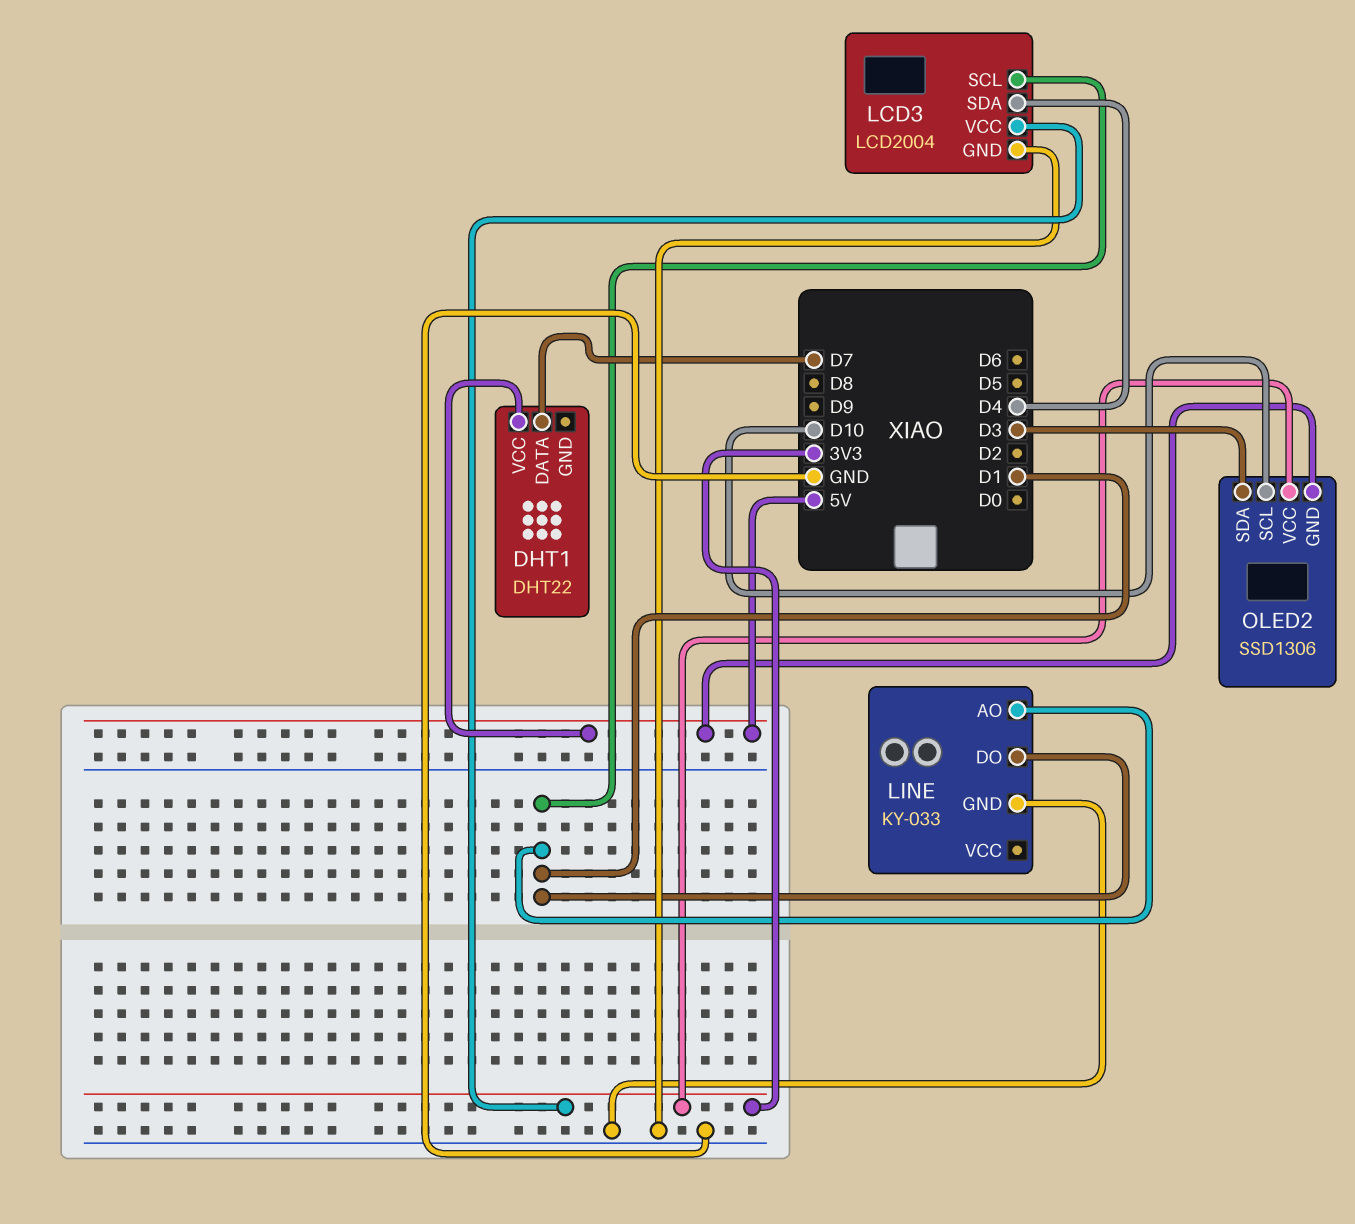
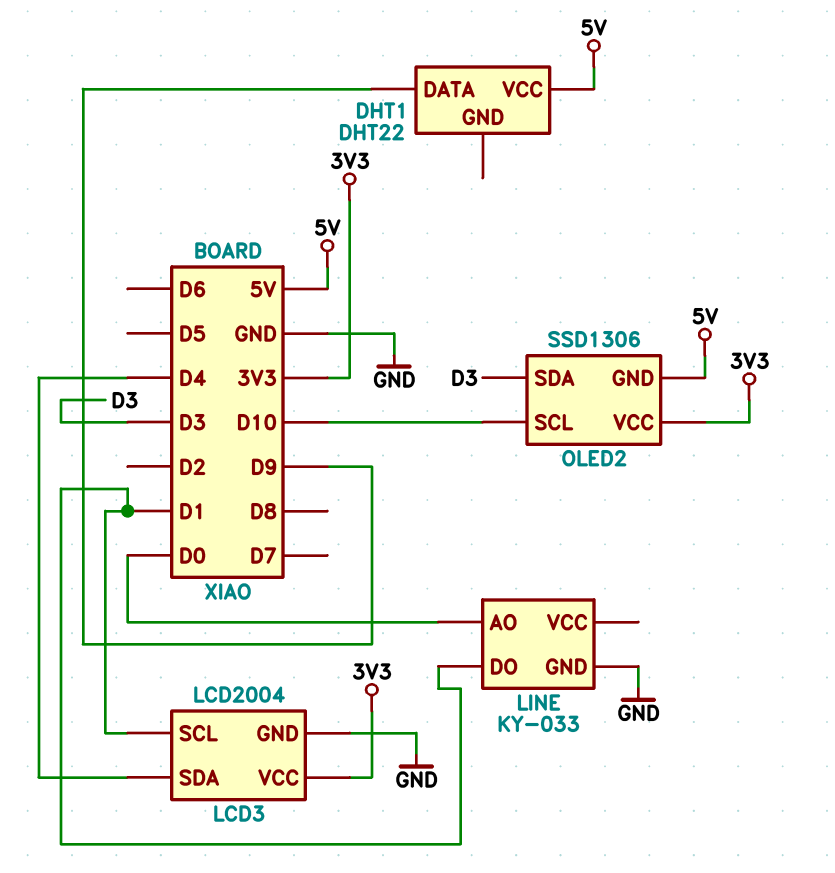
DHT1 pin DATA: D7 -> D9
LINE pin AO: D1 -> D0

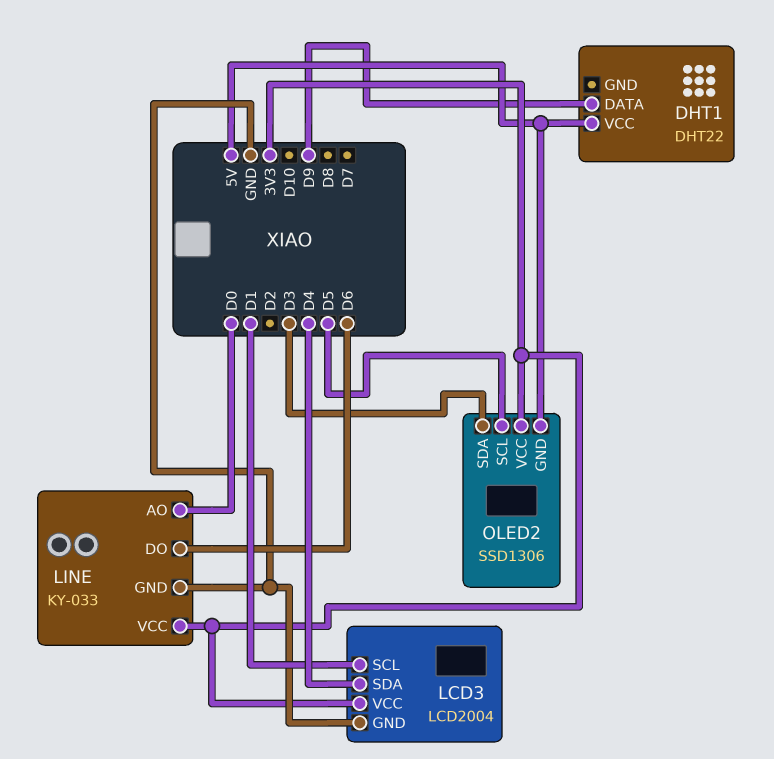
LINE pin DO: D1 -> D6
LINE pin VCC: none -> 3V3
OLED2 pin SCL: D10 -> D5

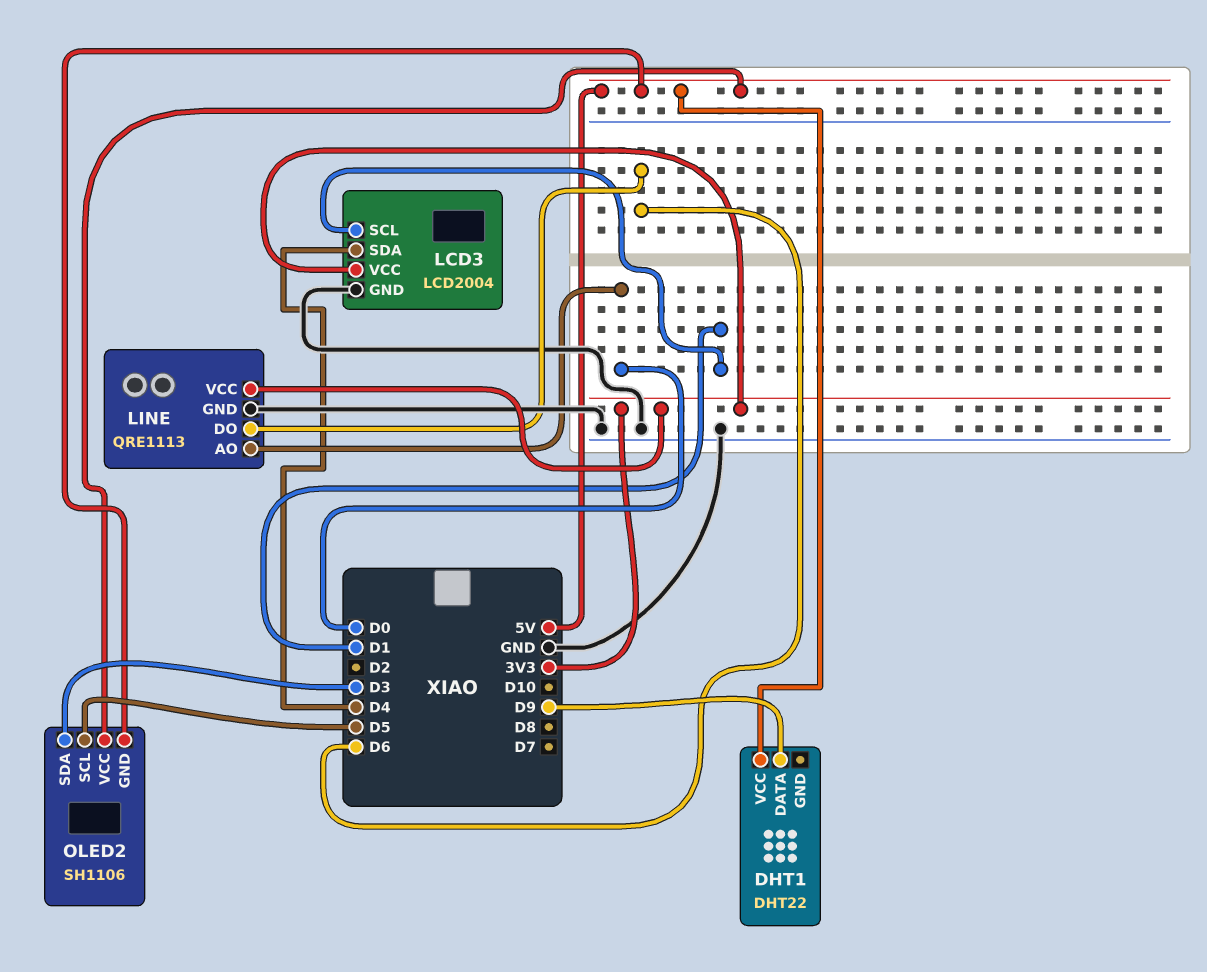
LINE: KY-033 -> QRE1113
OLED2: SSD1306 -> SH1106
OLED2 pin VCC: 3V3 -> 5V

